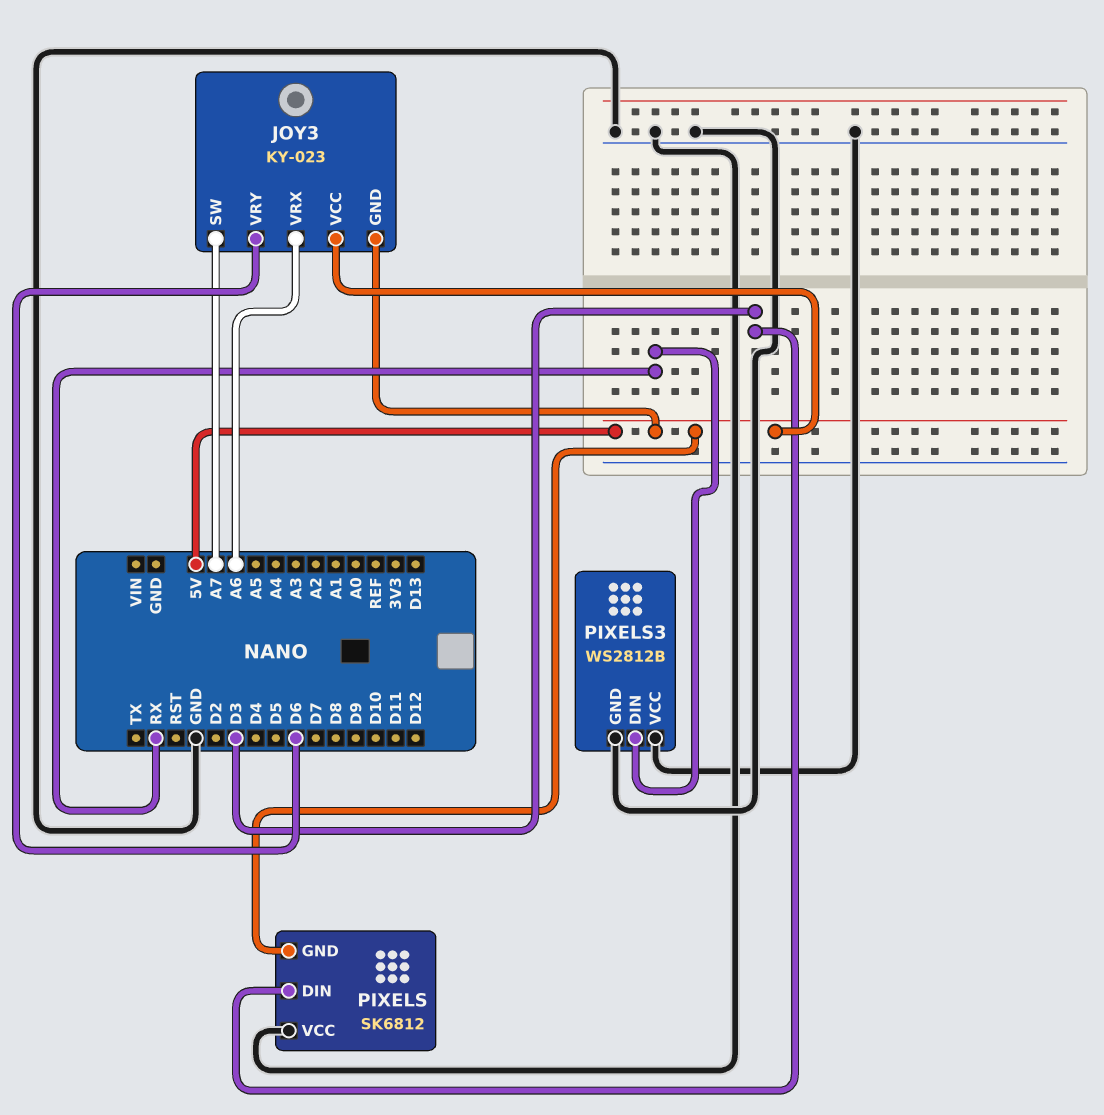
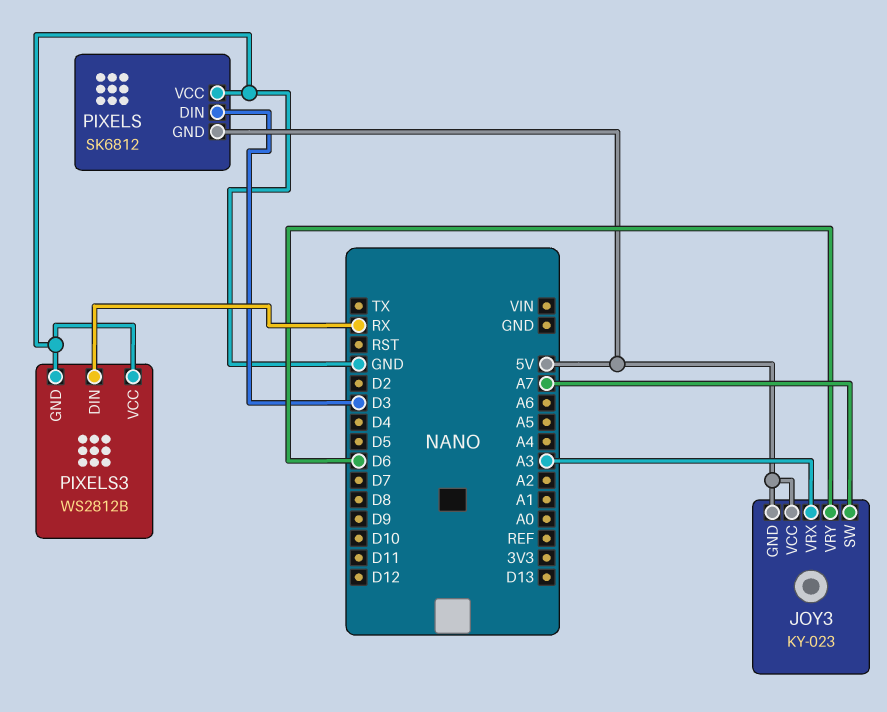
JOY3 pin VRX: A6 -> A3

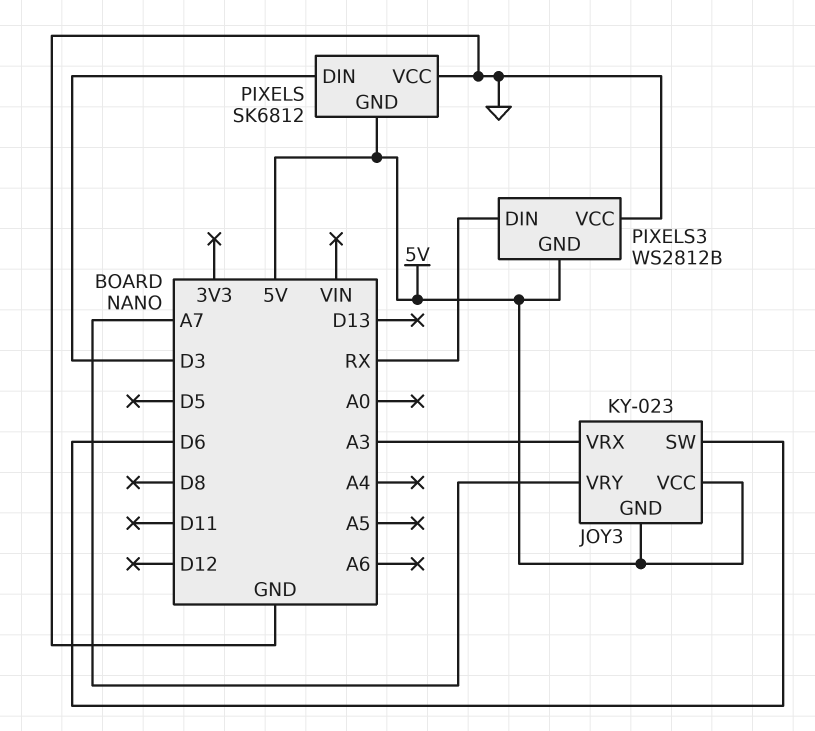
JOY3 pin SW: A7 -> D6
JOY3 pin VRY: D6 -> A7
PIXELS3 pin GND: GND -> 5V

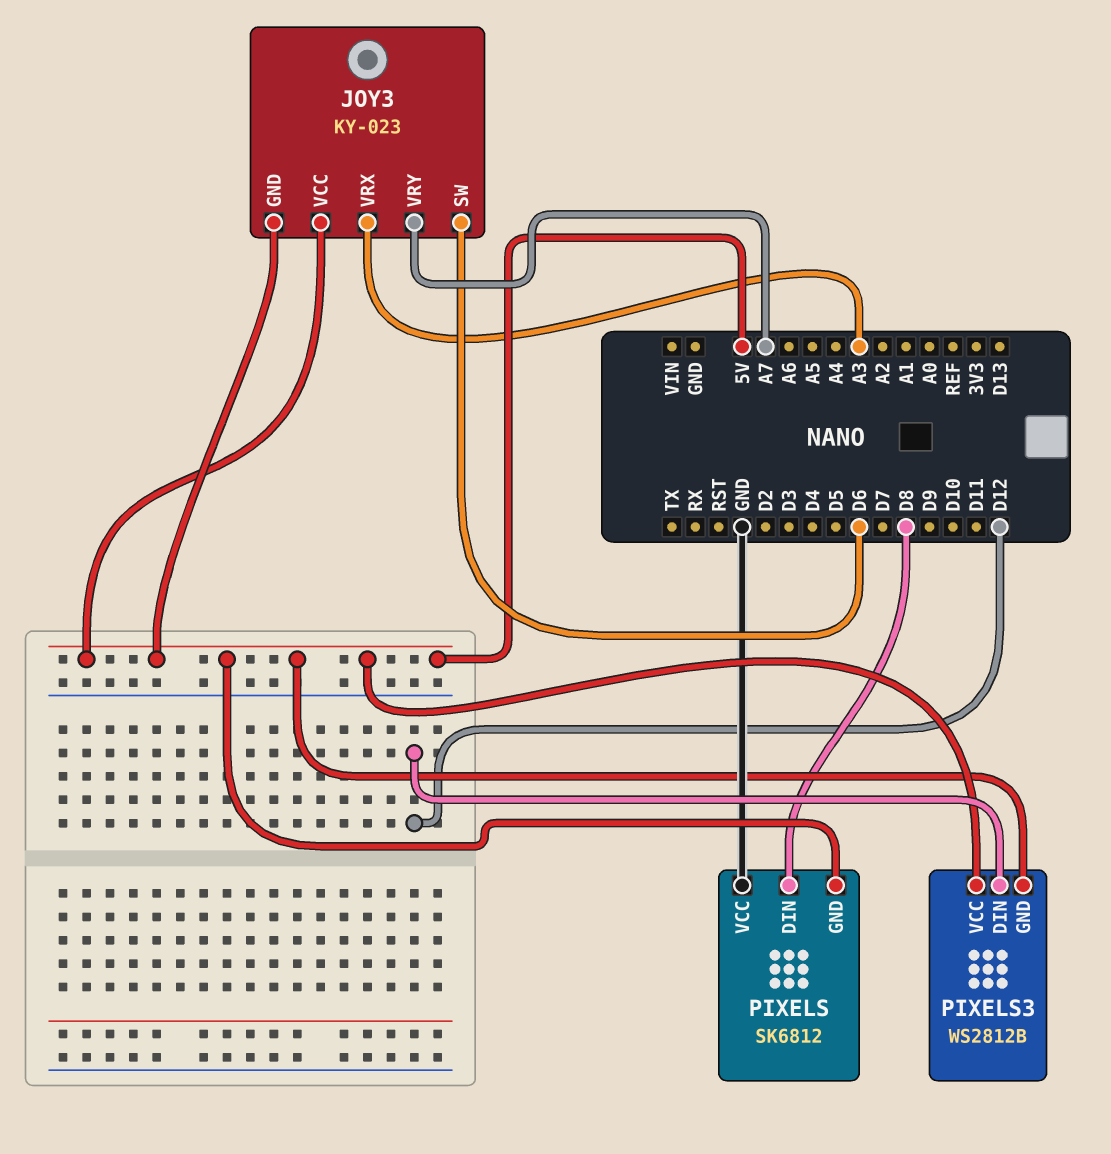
PIXELS pin DIN: D3 -> D8
PIXELS3 pin DIN: RX -> D12
PIXELS3 pin VCC: GND -> 5V

